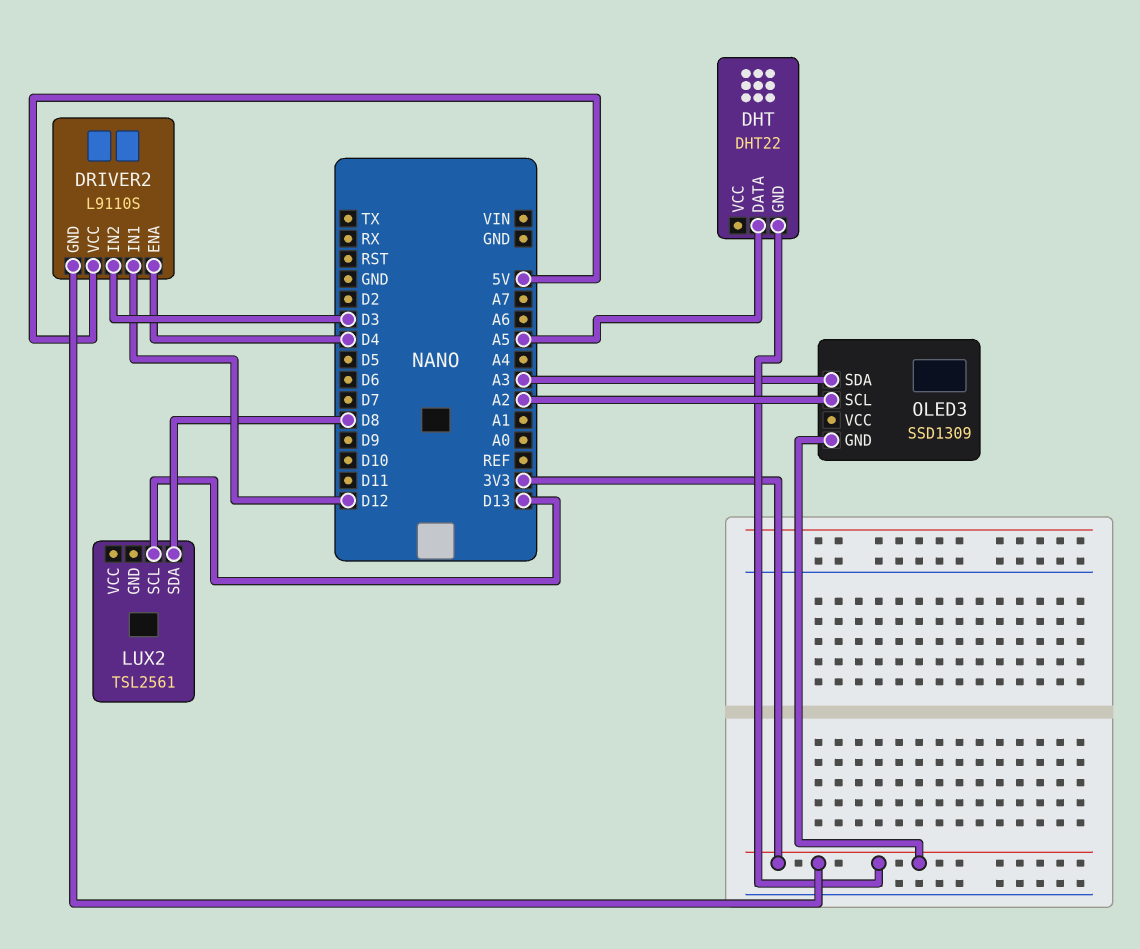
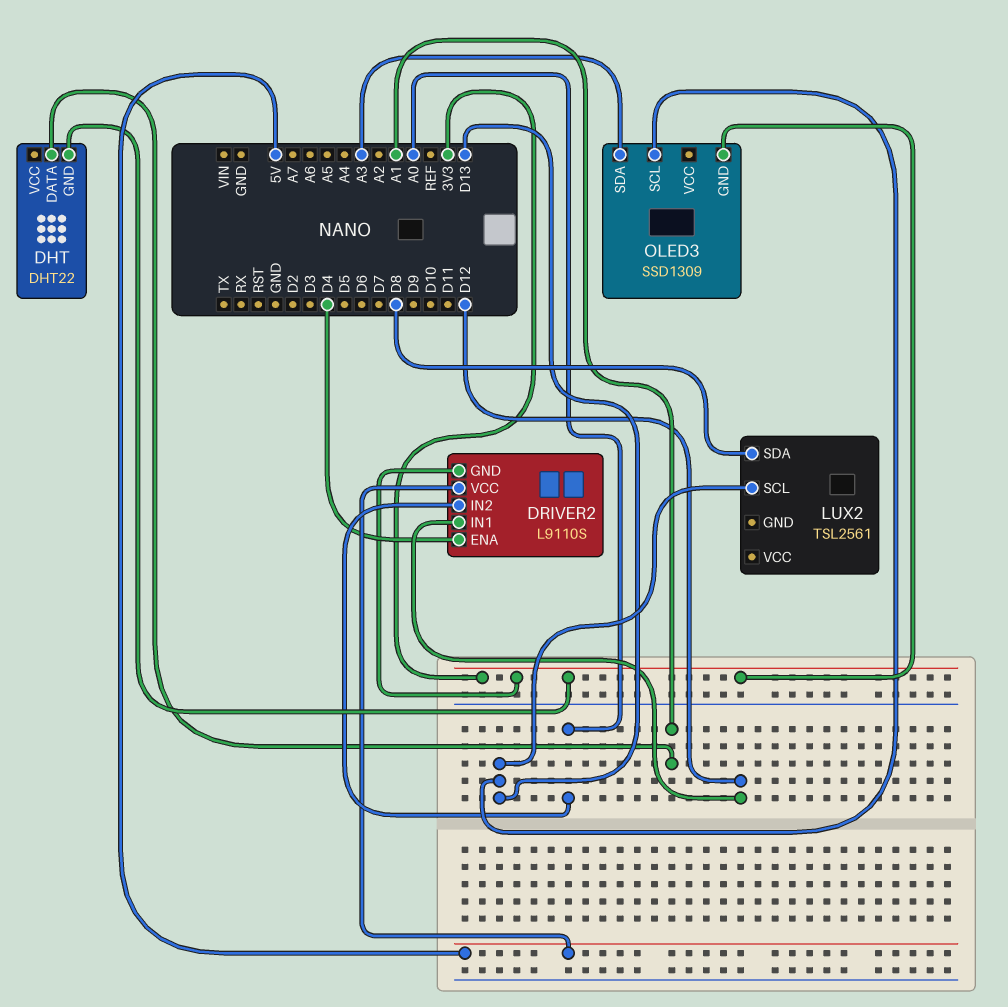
DHT pin DATA: A5 -> A1
DRIVER2 pin IN2: D3 -> A0
OLED3 pin SCL: A2 -> D13

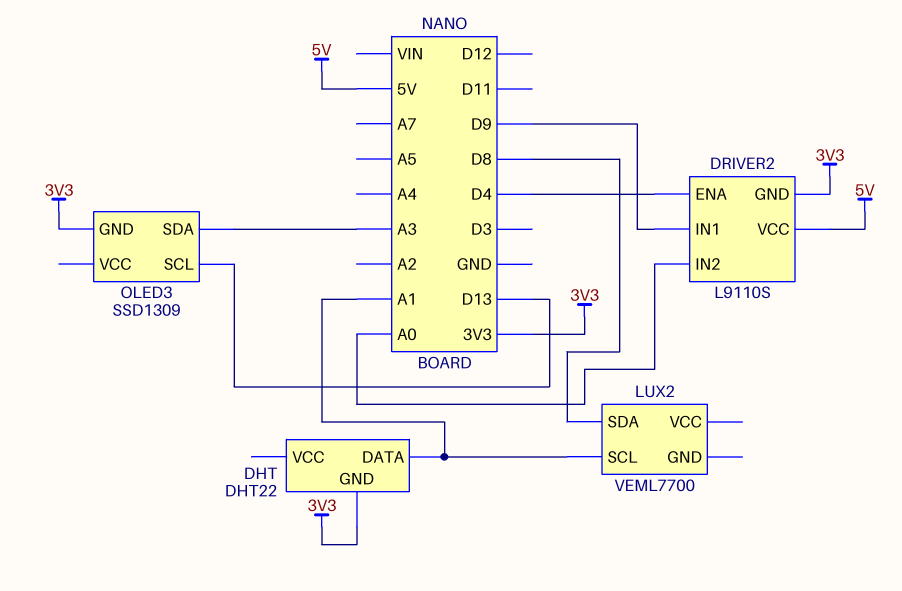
DRIVER2 pin IN1: D12 -> D9
LUX2: TSL2561 -> VEML7700
LUX2 pin SCL: D13 -> A1

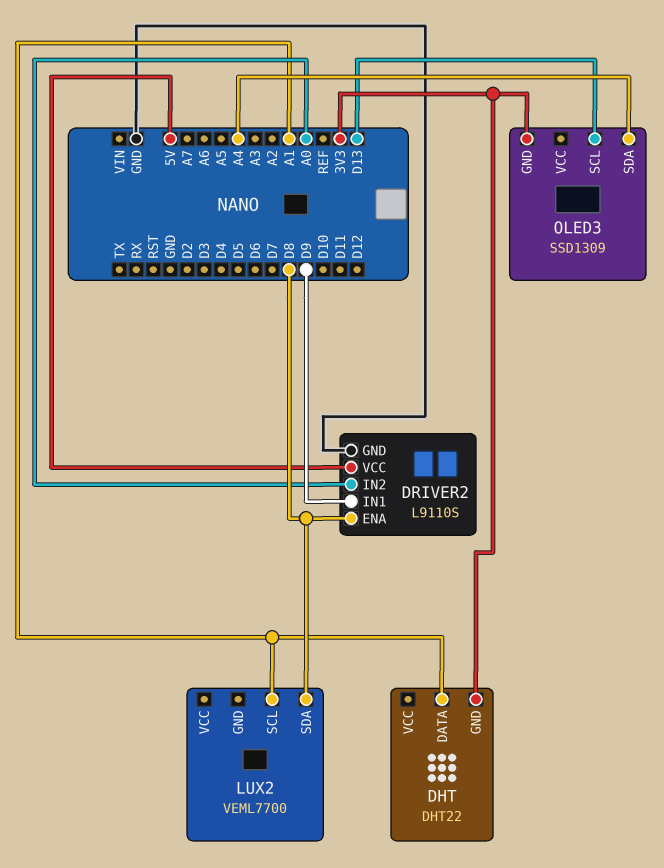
DRIVER2 pin ENA: D4 -> D8
DRIVER2 pin GND: 3V3 -> GND
OLED3 pin SDA: A3 -> A4

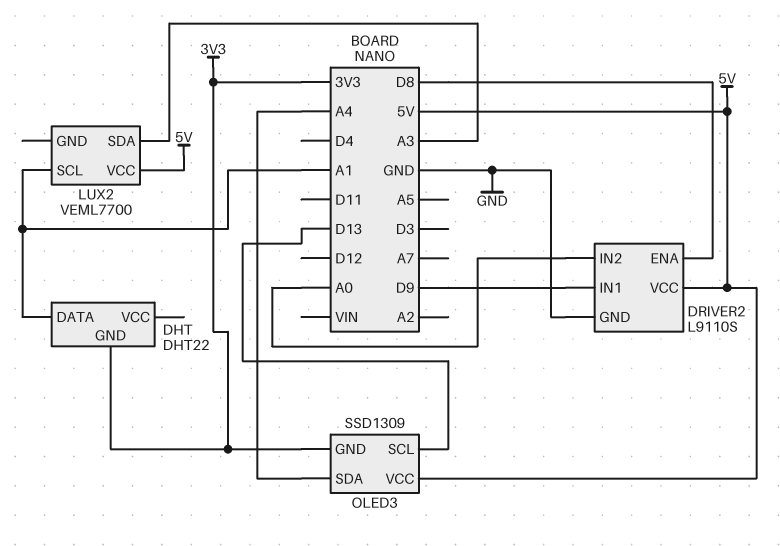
LUX2 pin SDA: D8 -> A3
LUX2 pin VCC: none -> 5V
OLED3 pin VCC: none -> 5V

